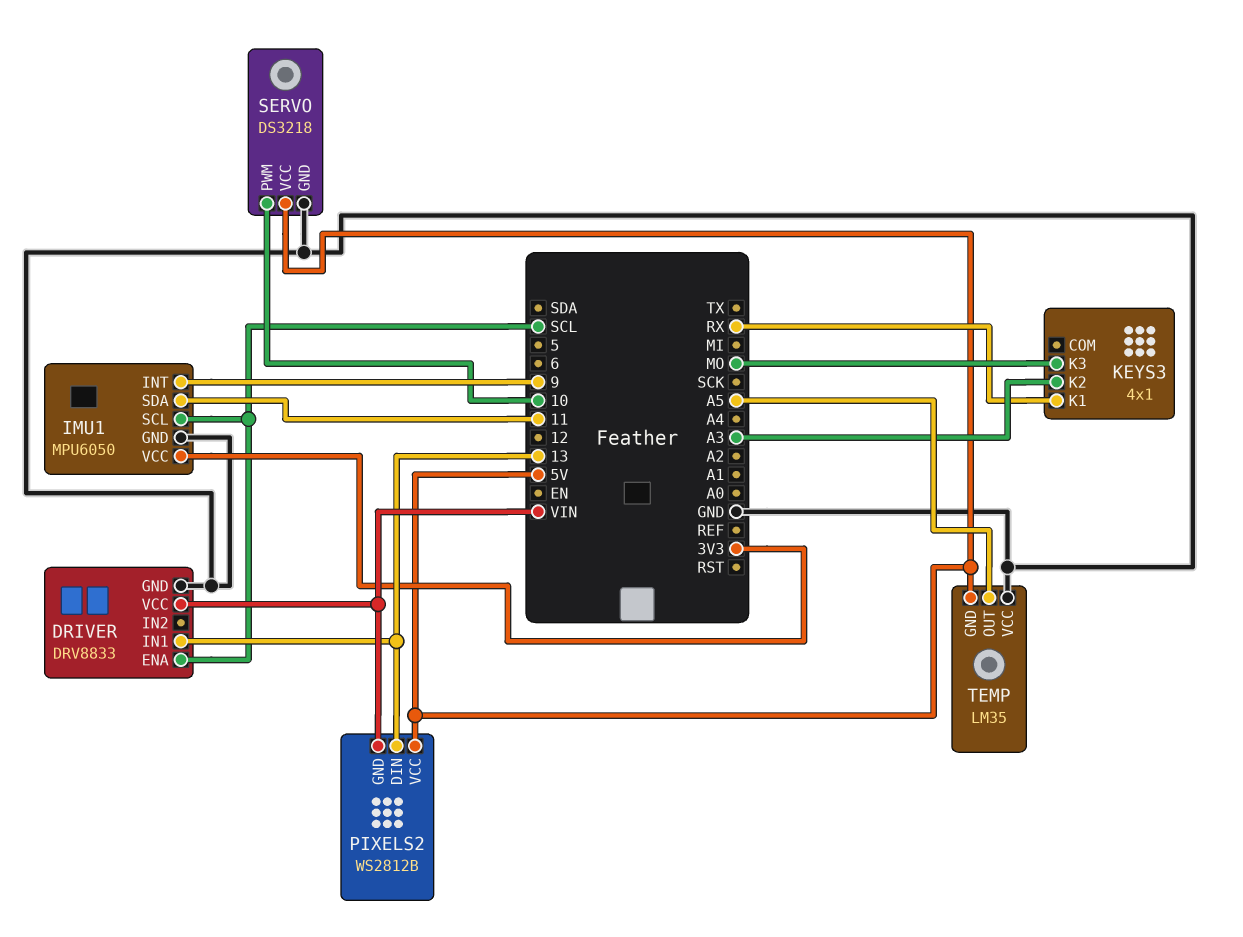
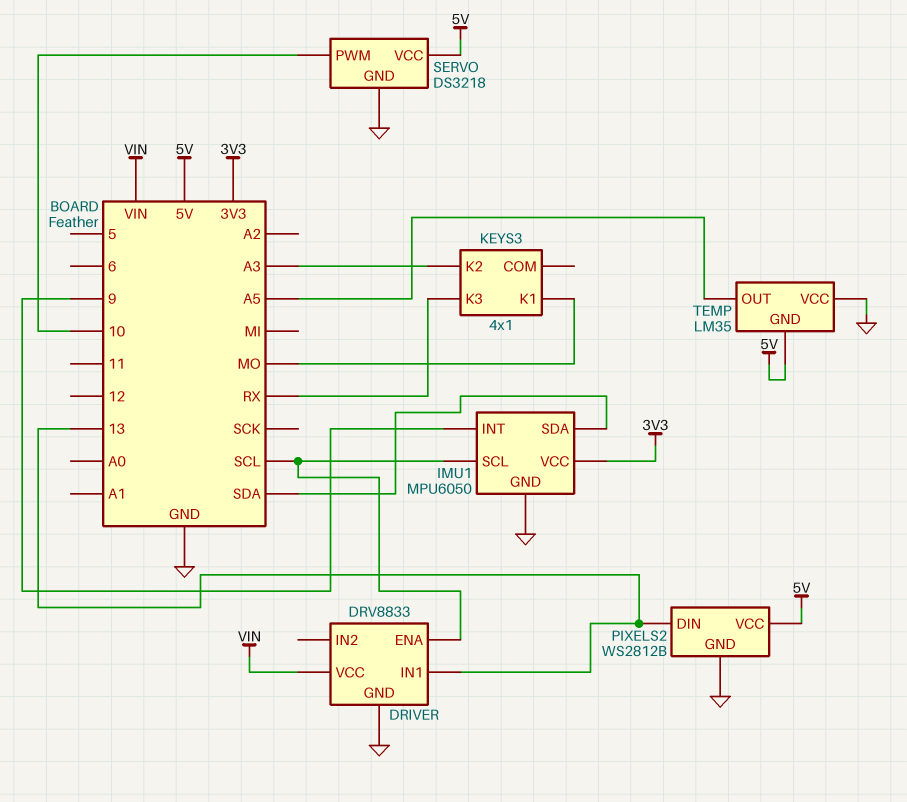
IMU1 pin SDA: 11 -> SDA
KEYS3 pin K1: RX -> MO
KEYS3 pin K3: MO -> RX
PIXELS2 pin GND: VIN -> GND

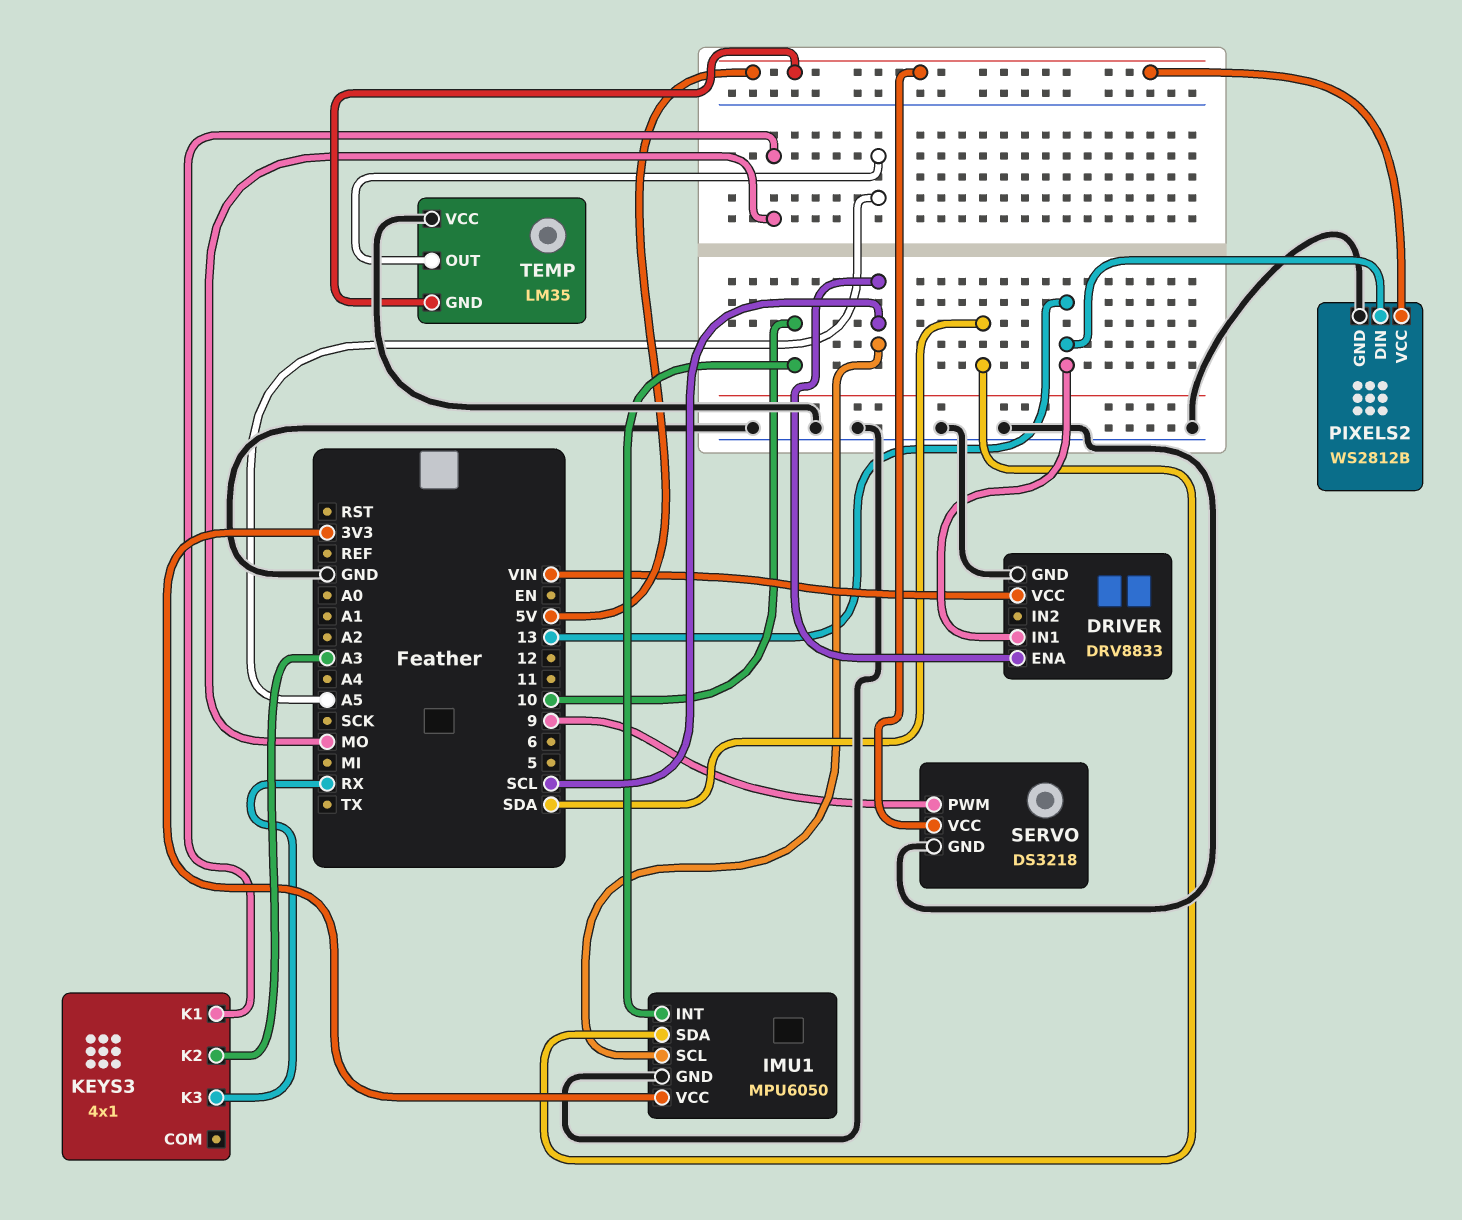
IMU1 pin INT: 9 -> 10
SERVO pin PWM: 10 -> 9

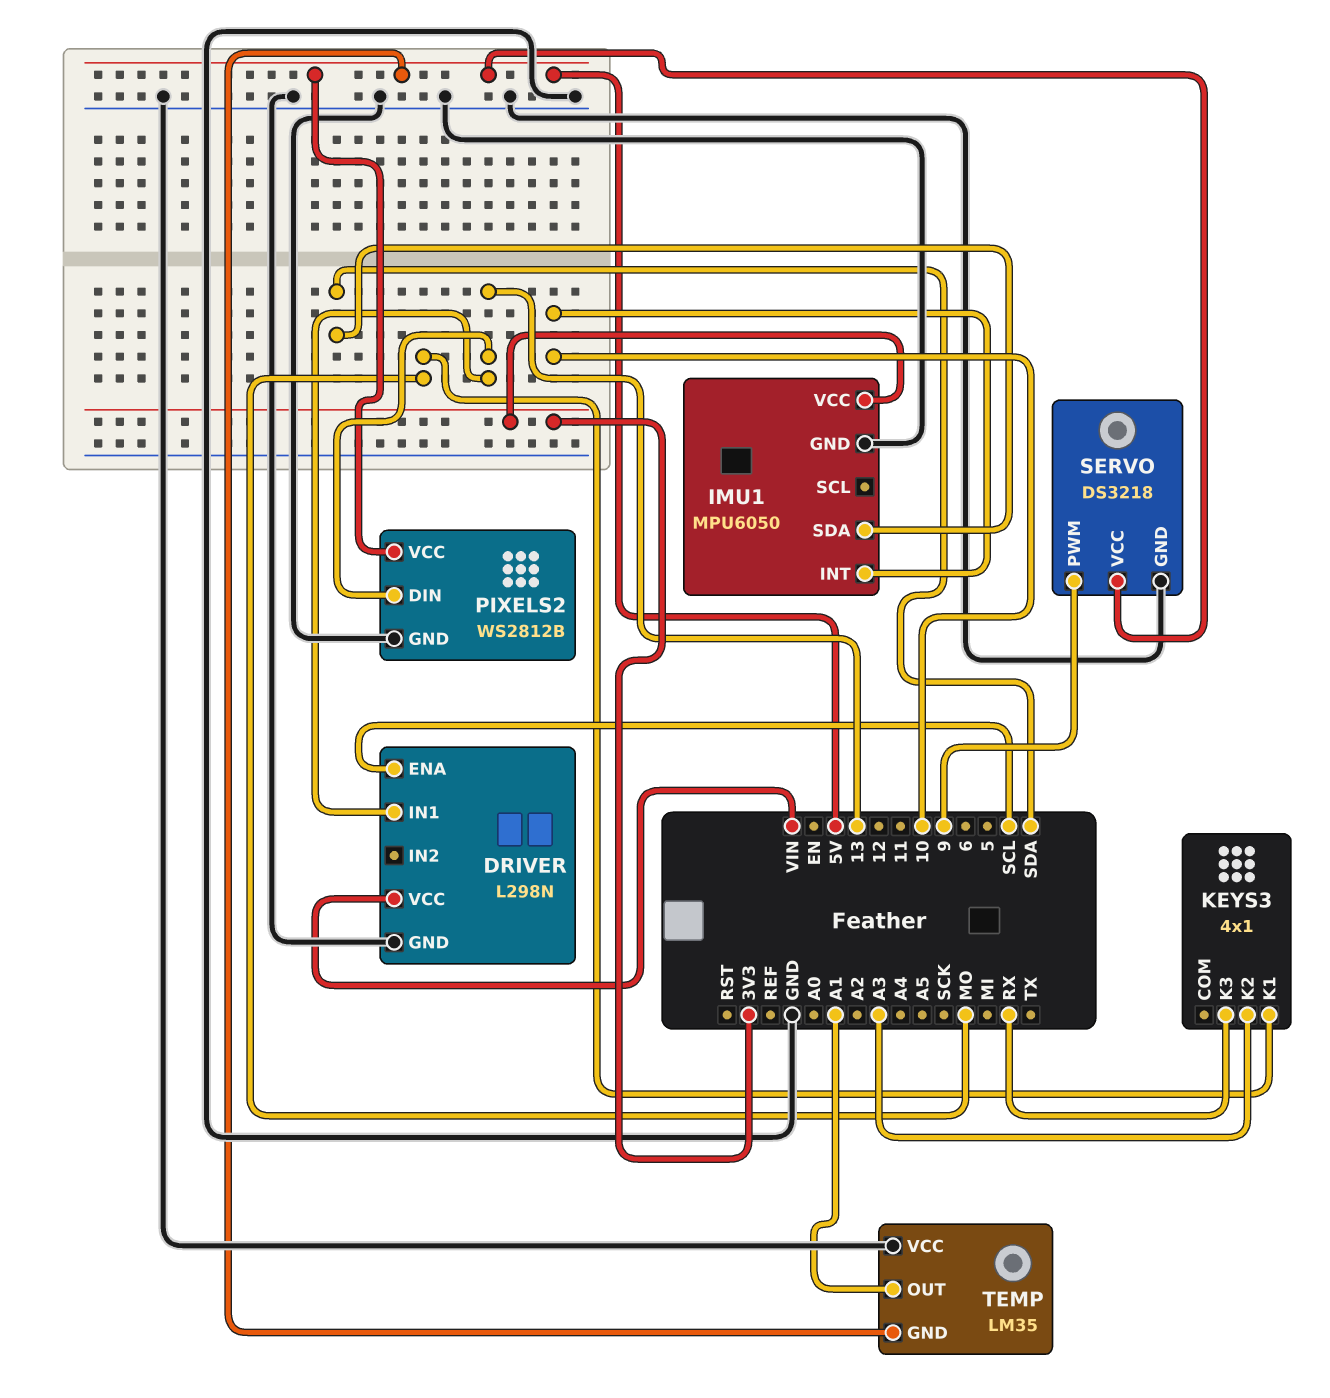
DRIVER: DRV8833 -> L298N
IMU1 pin SCL: SCL -> none
TEMP pin OUT: A5 -> A1

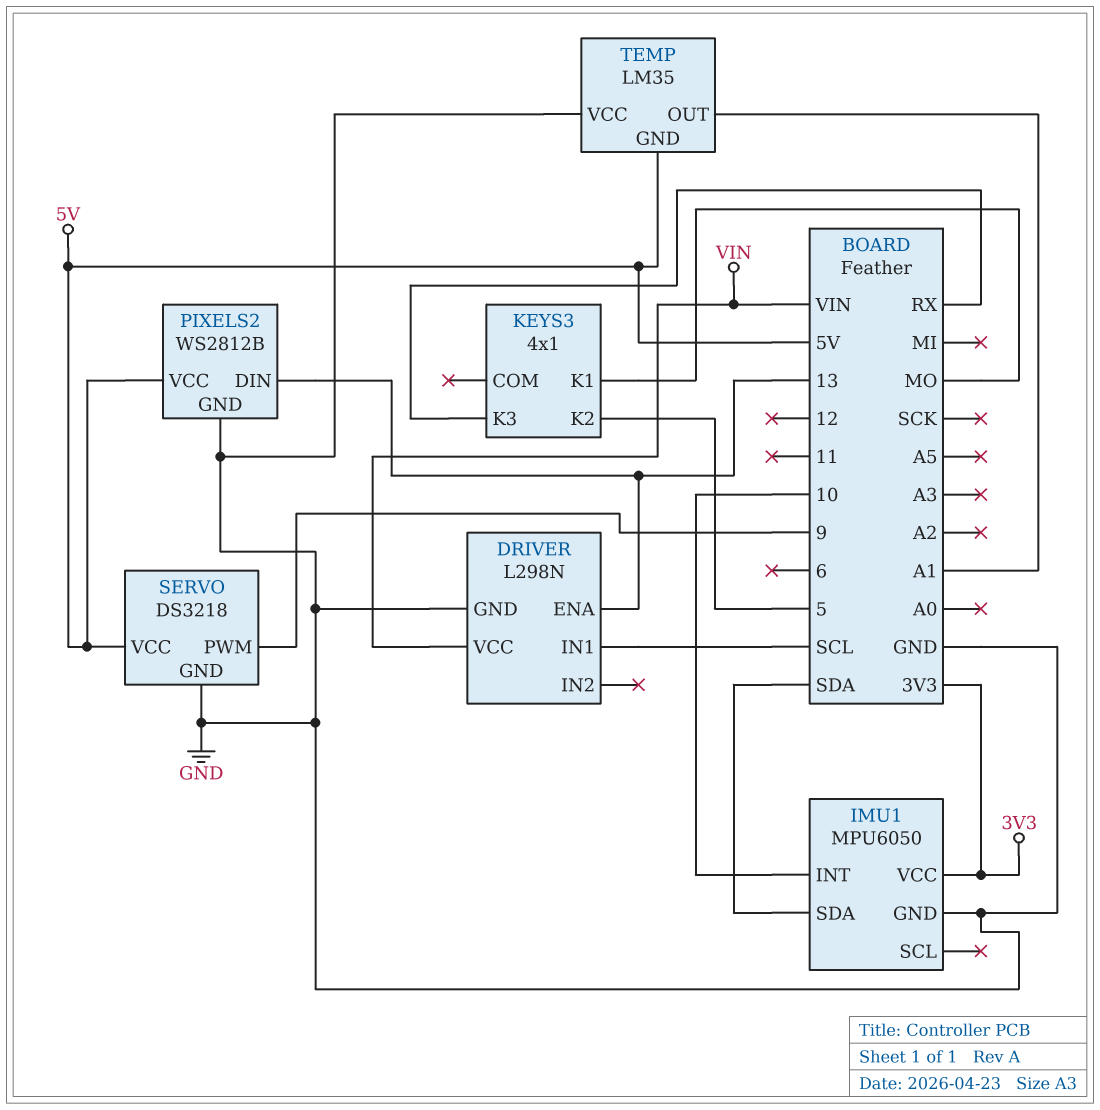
DRIVER pin ENA: SCL -> 13
DRIVER pin IN1: 13 -> SCL
KEYS3 pin K2: A3 -> 5

